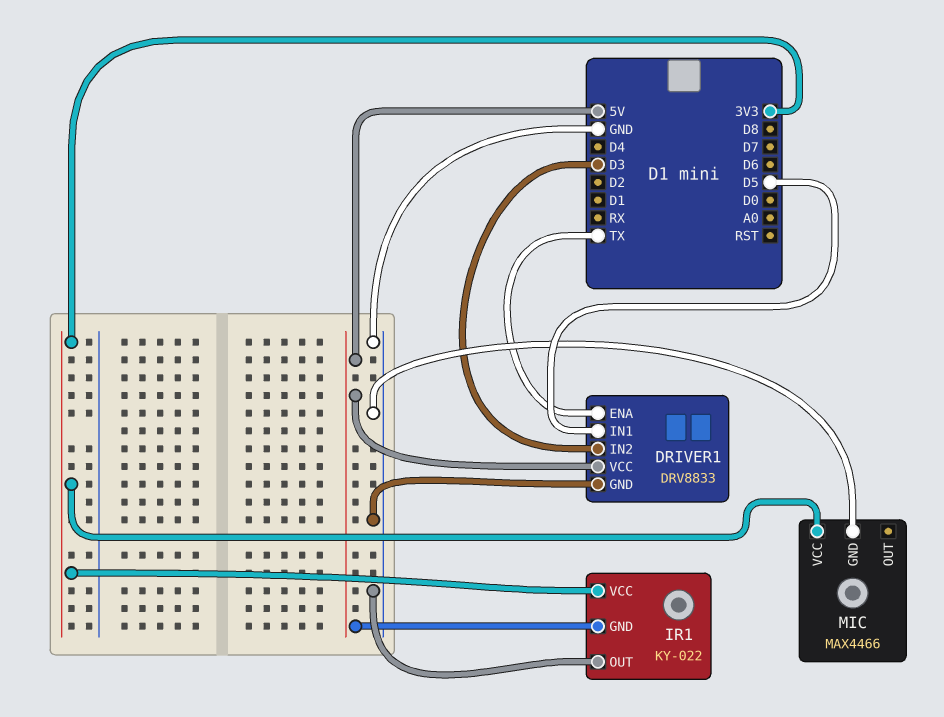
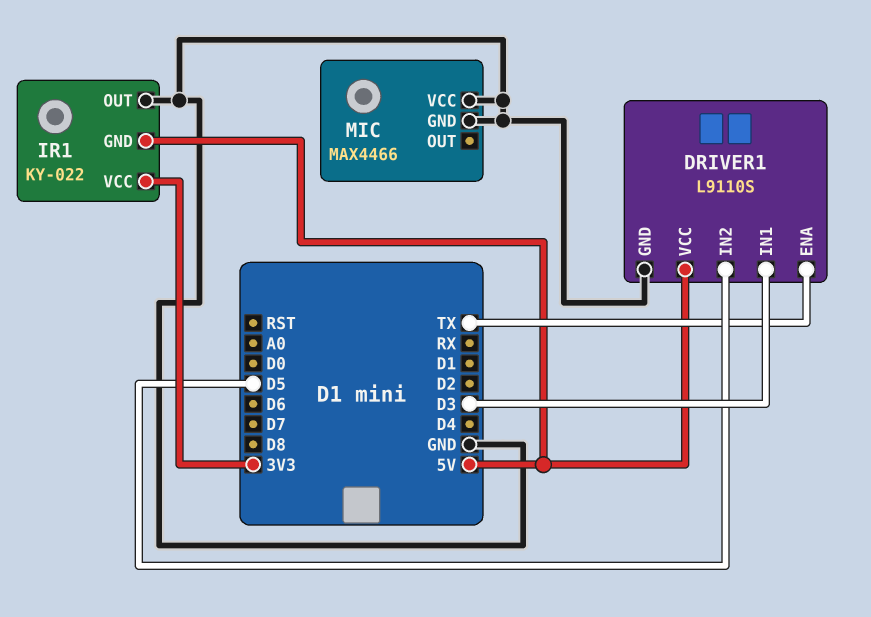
DRIVER1: DRV8833 -> L9110S
DRIVER1 pin IN1: D5 -> D3
DRIVER1 pin IN2: D3 -> D5
MIC pin VCC: 3V3 -> GND

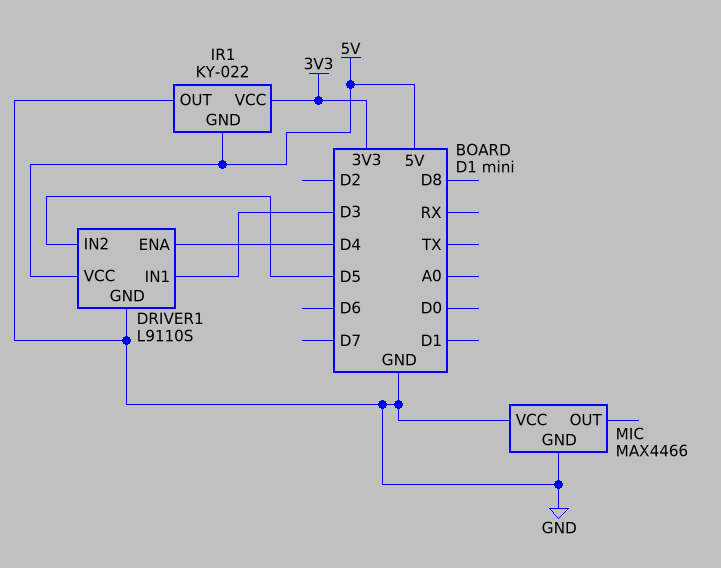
DRIVER1 pin ENA: TX -> D4

